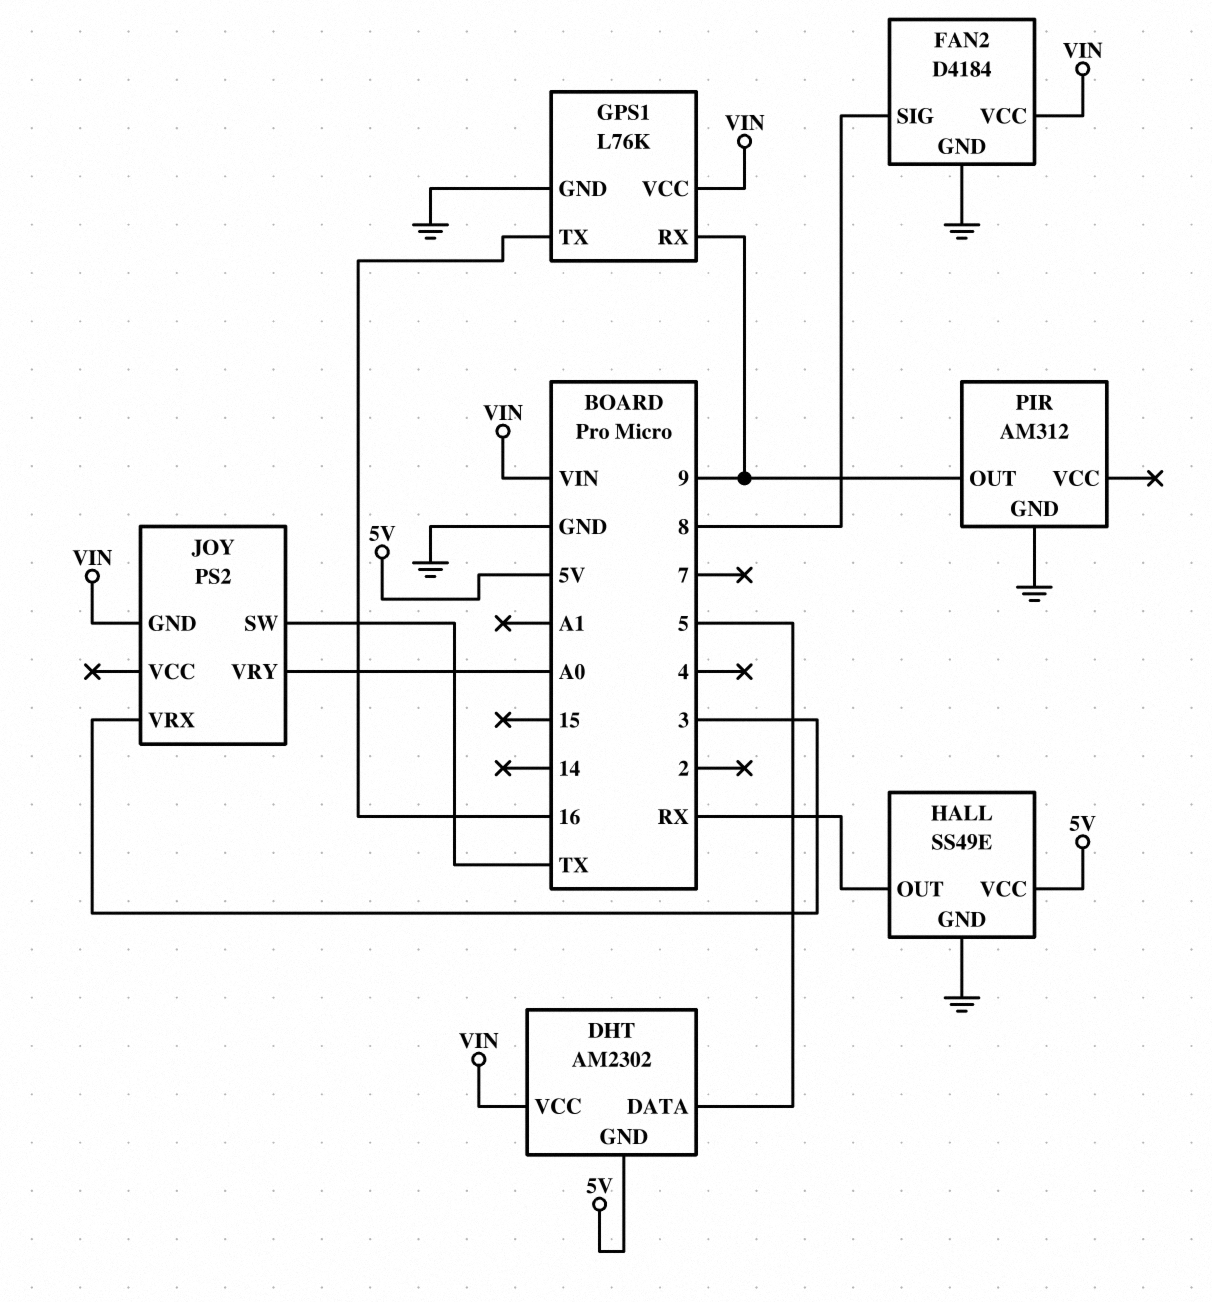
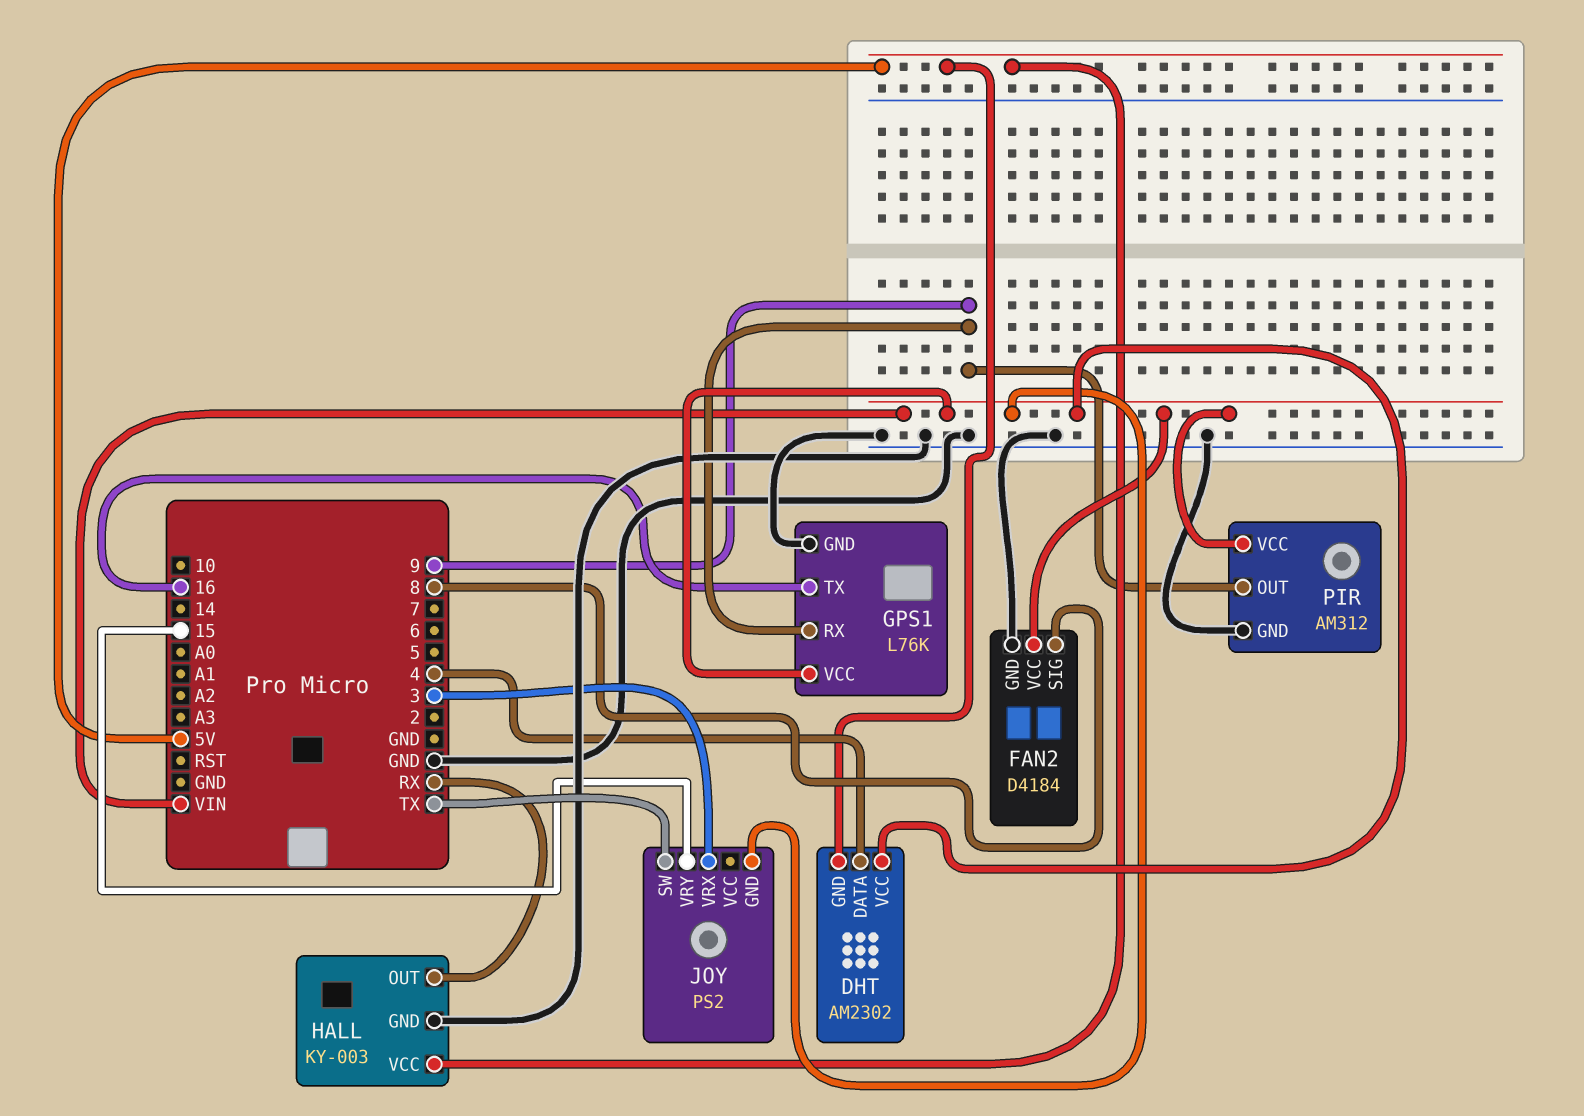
DHT pin DATA: 5 -> 4
HALL: SS49E -> KY-003
JOY pin VRY: A0 -> 15
PIR pin VCC: none -> VIN

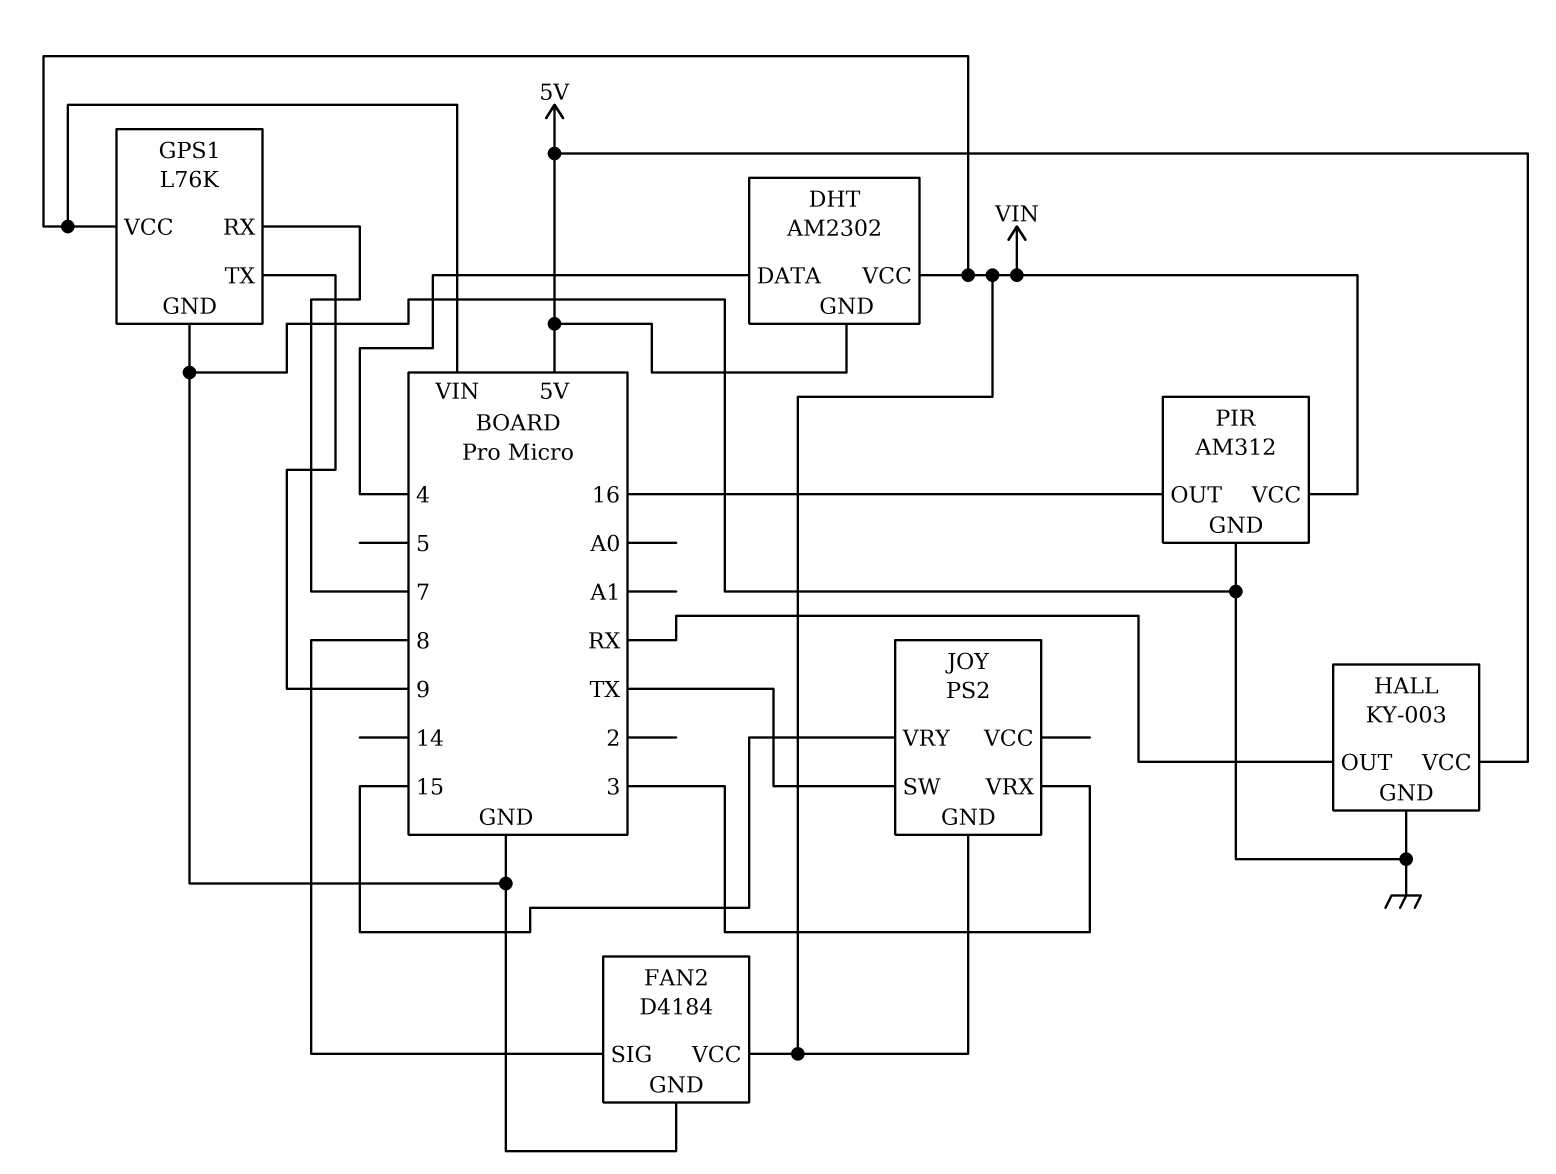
GPS1 pin RX: 9 -> 7
GPS1 pin TX: 16 -> 9
PIR pin OUT: 9 -> 16

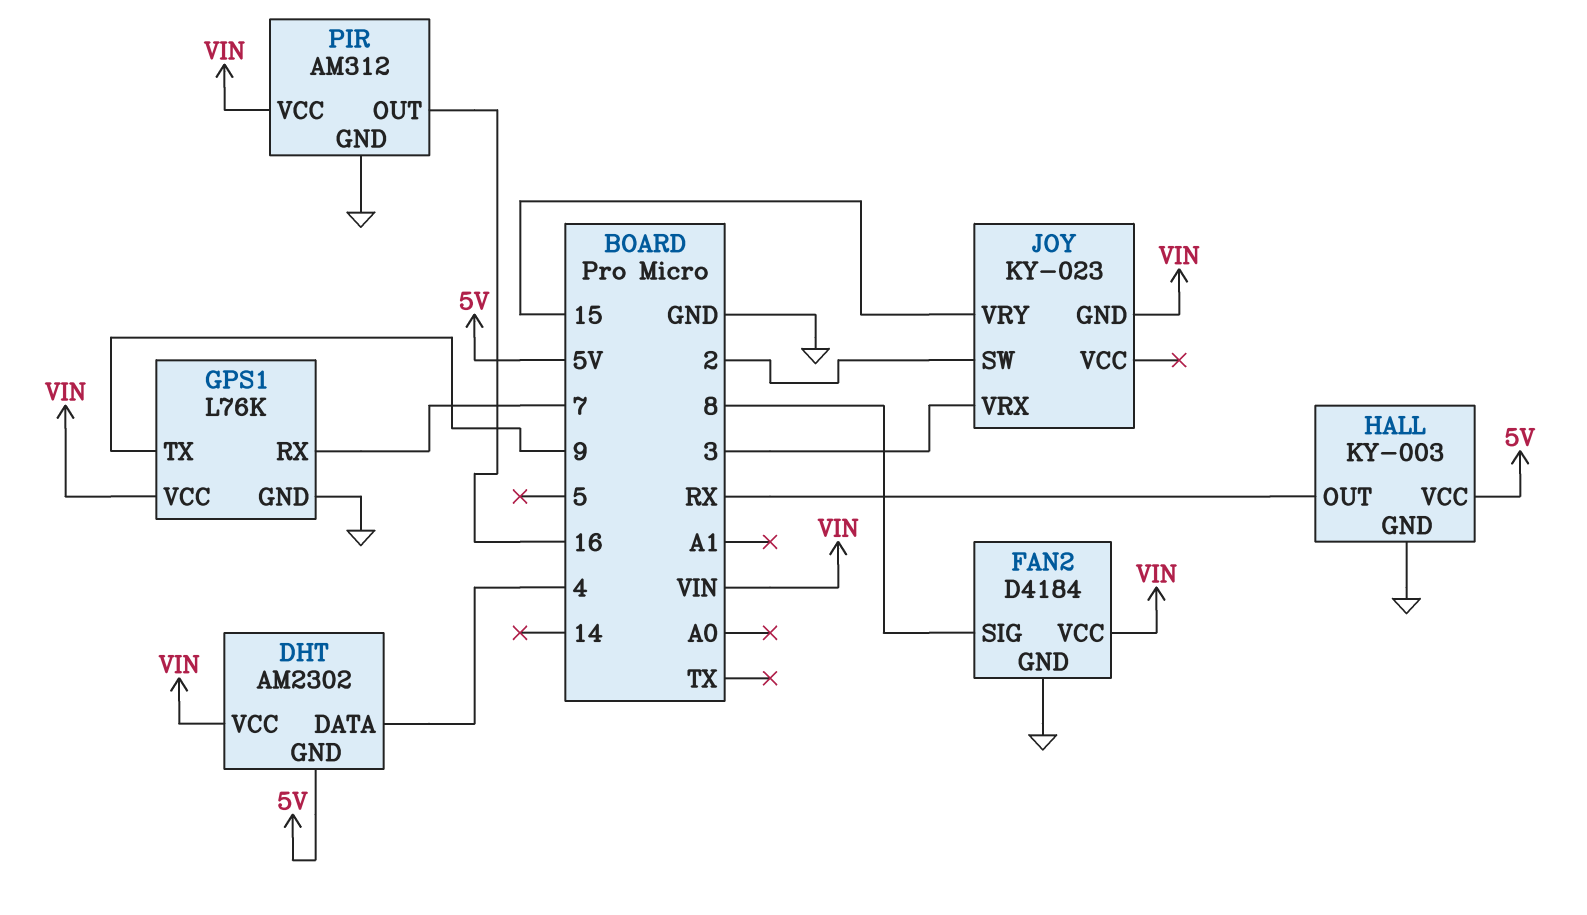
JOY: PS2 -> KY-023
JOY pin SW: TX -> 2

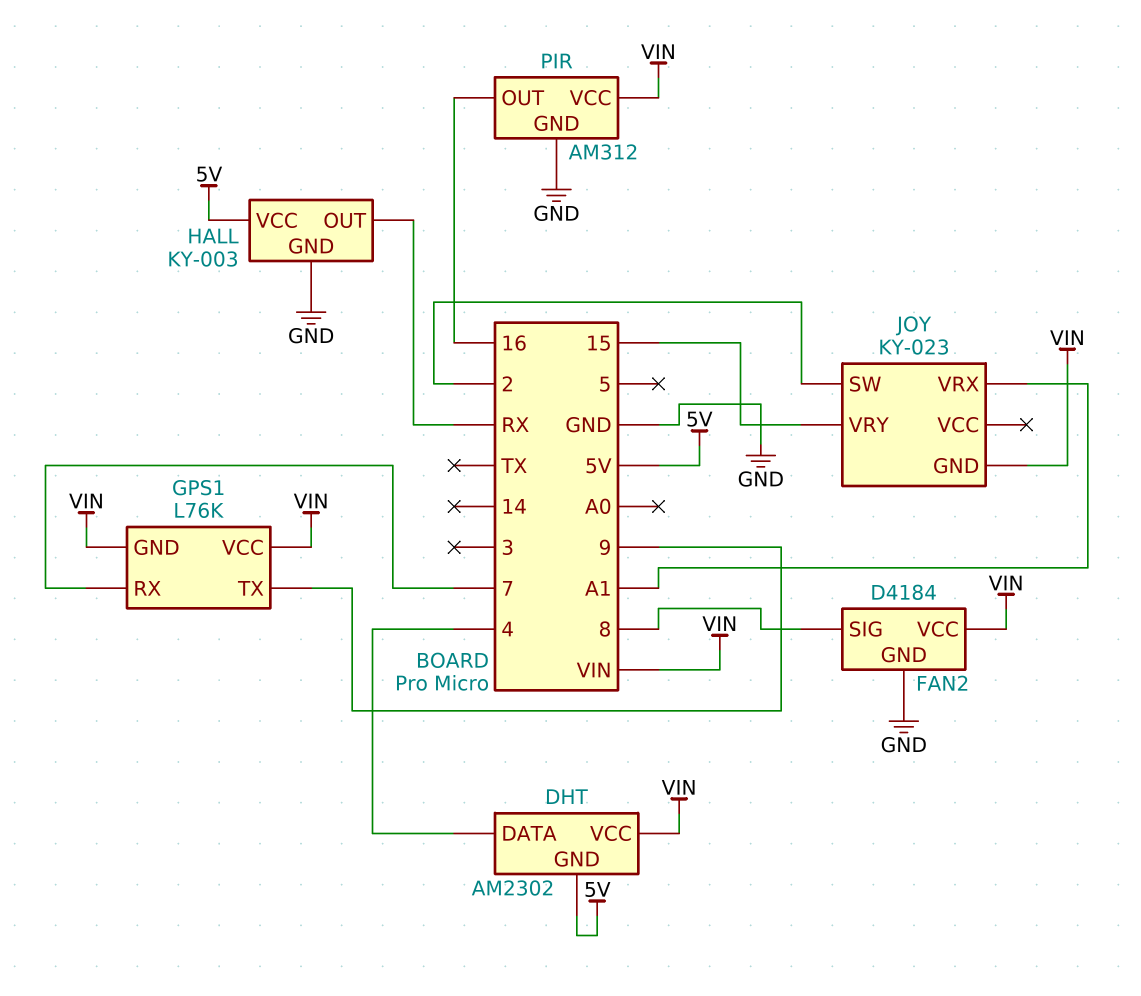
GPS1 pin GND: GND -> VIN
JOY pin VRX: 3 -> A1

